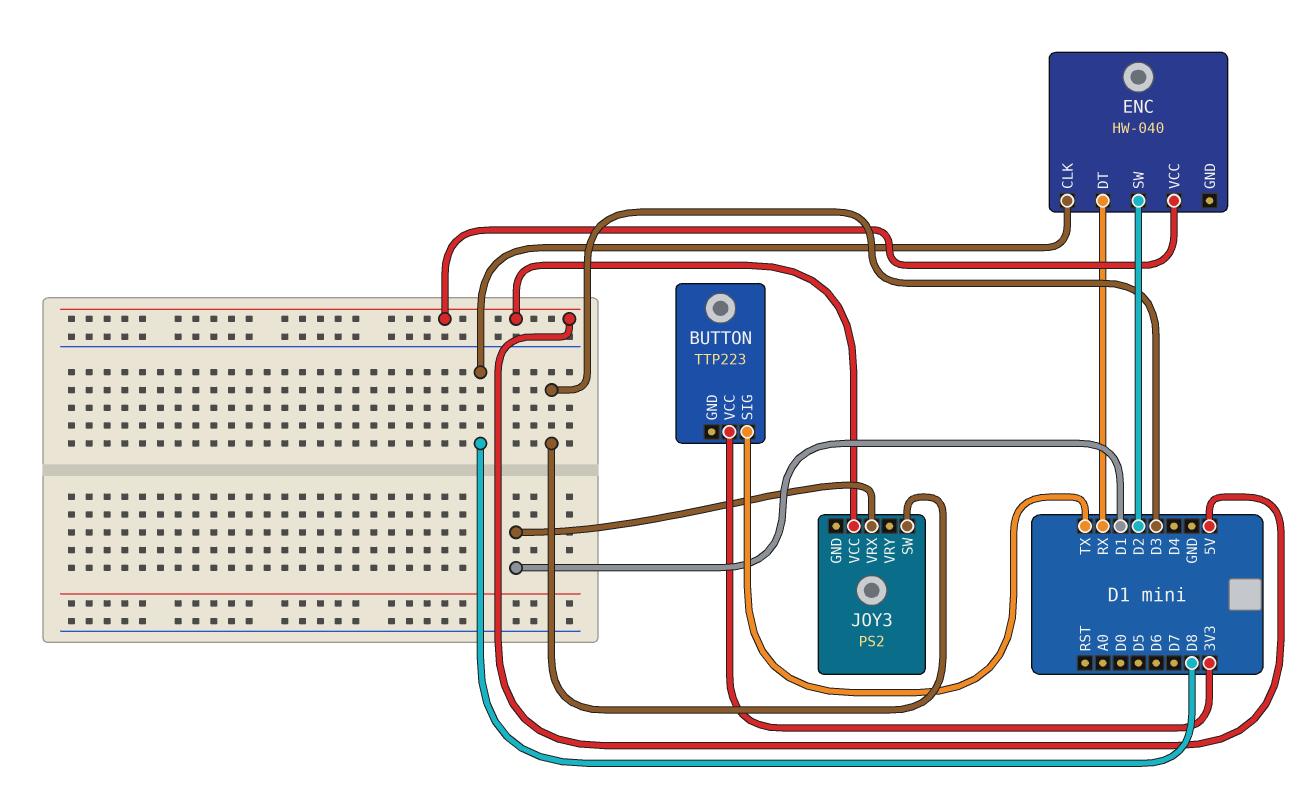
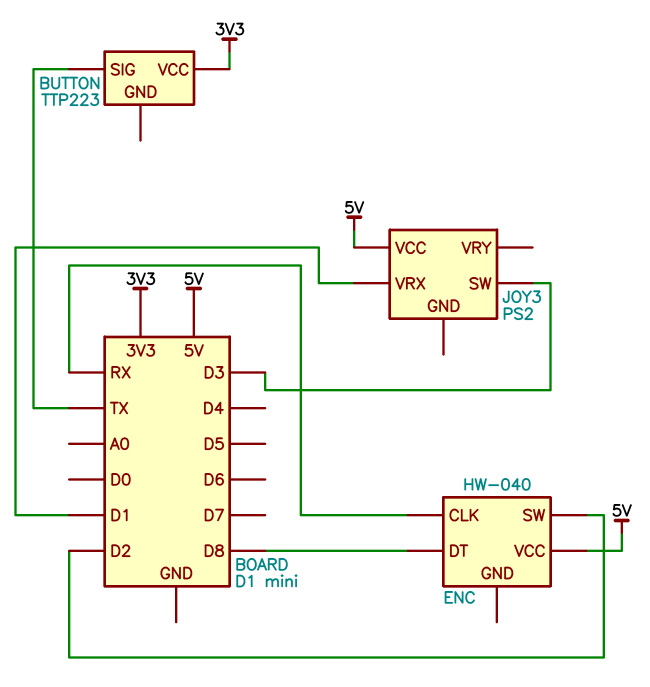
ENC pin CLK: D8 -> RX
ENC pin DT: RX -> D8

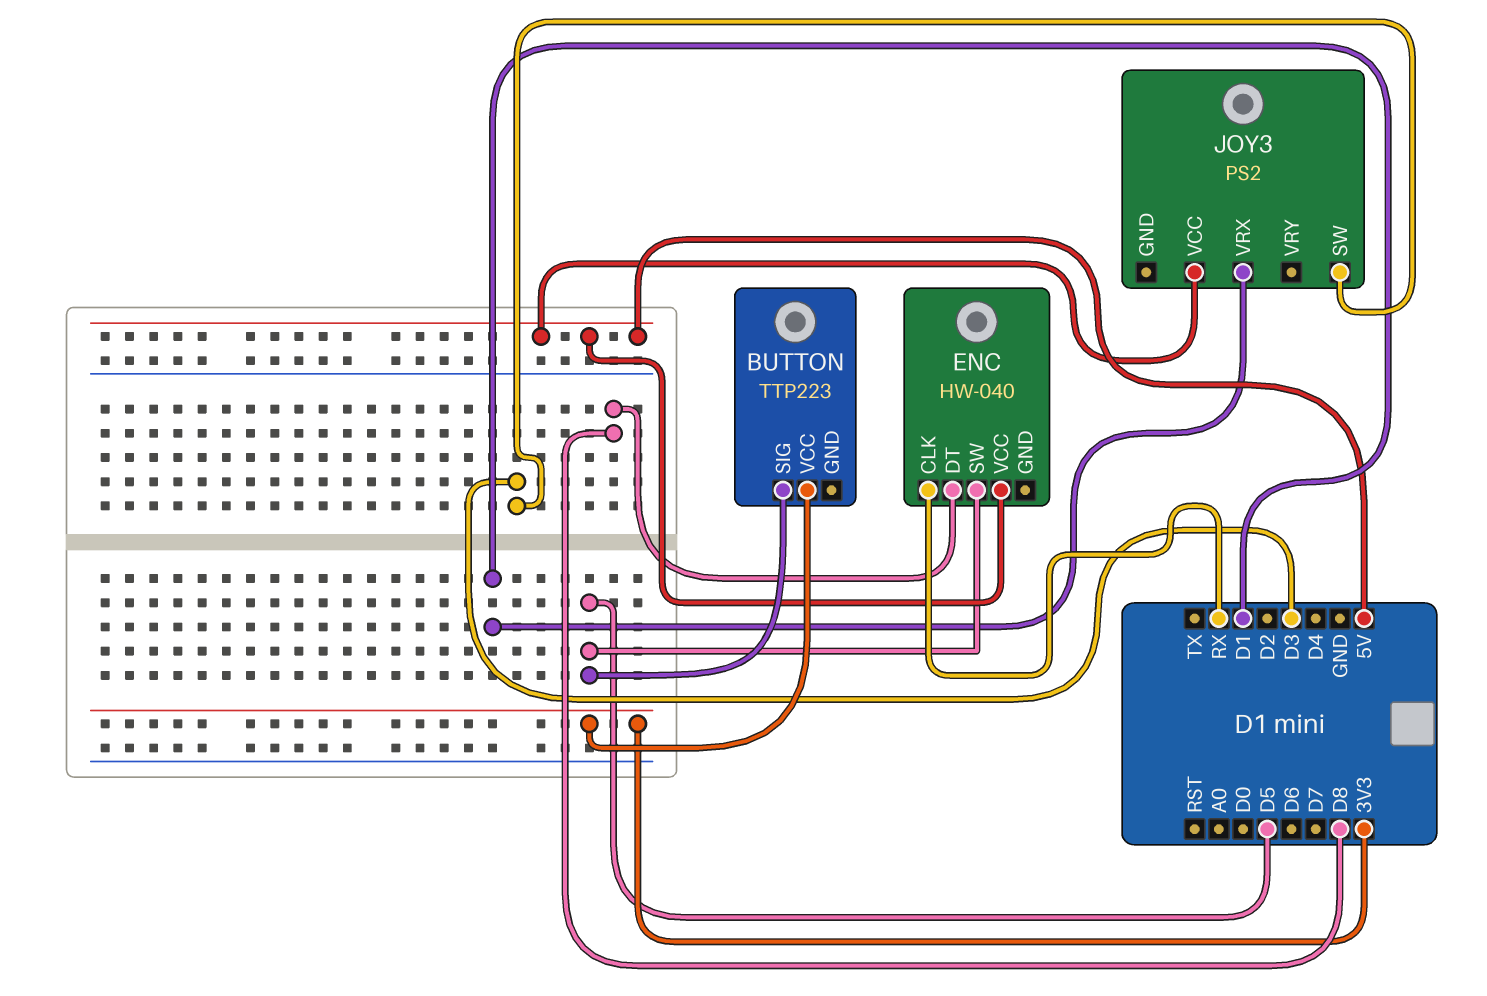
BUTTON pin SIG: TX -> D5
ENC pin SW: D2 -> D5

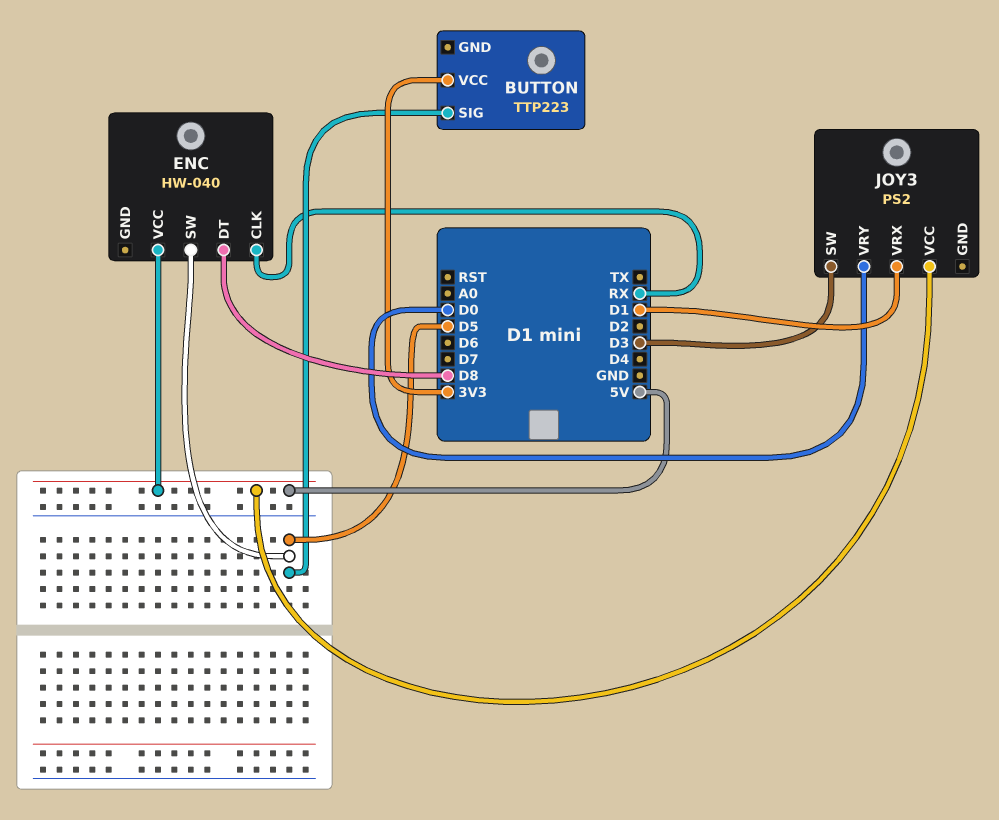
JOY3 pin VRY: none -> D0

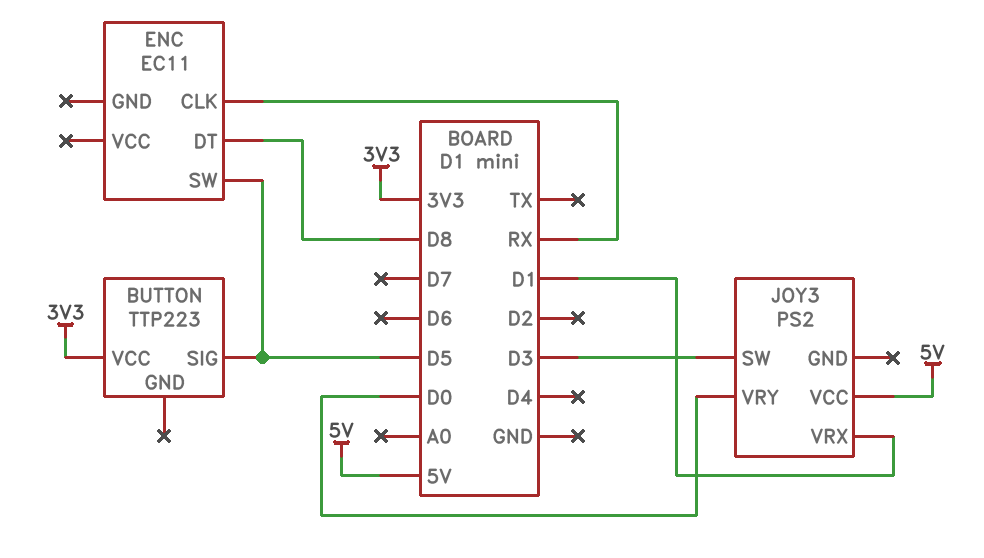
ENC: HW-040 -> EC11
ENC pin VCC: 5V -> none

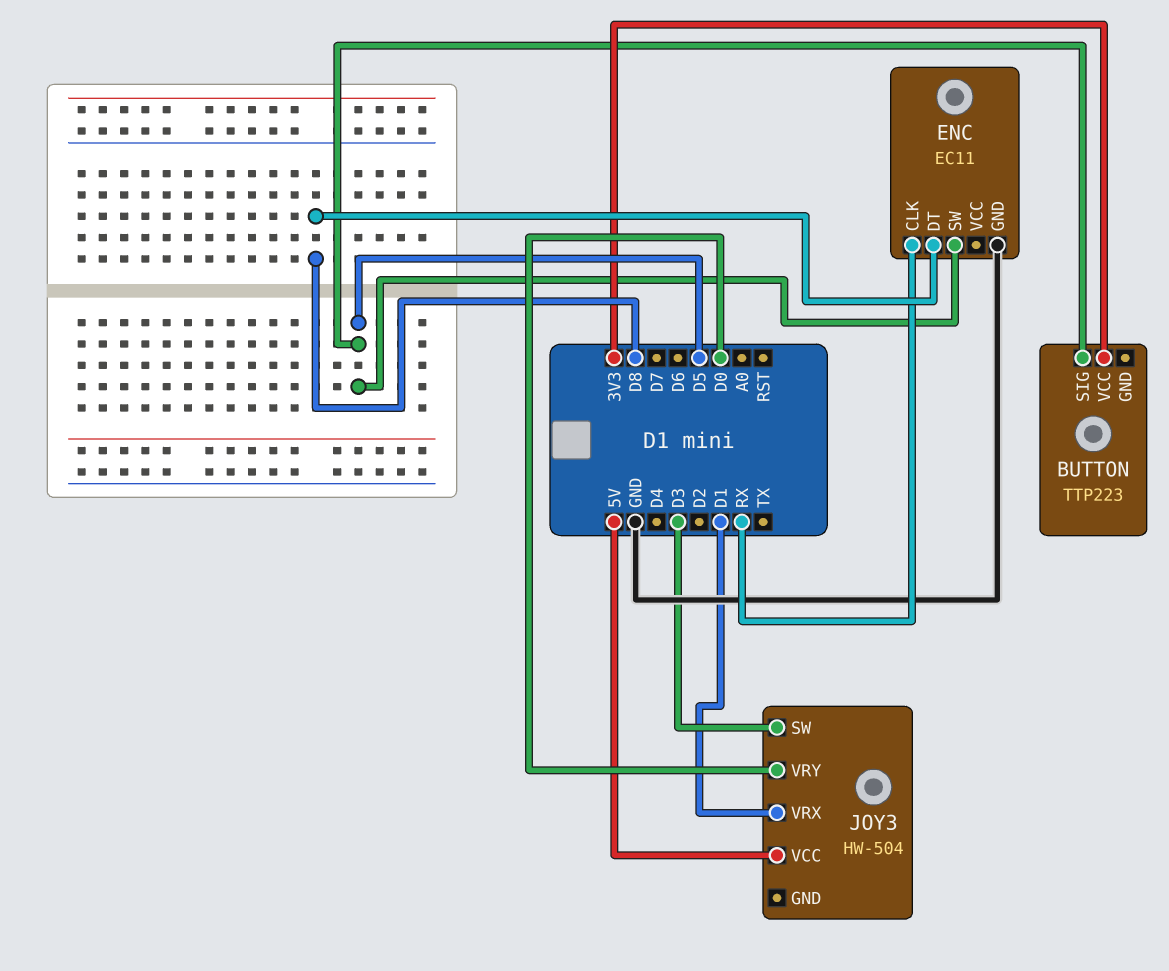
ENC pin GND: none -> GND
JOY3: PS2 -> HW-504

